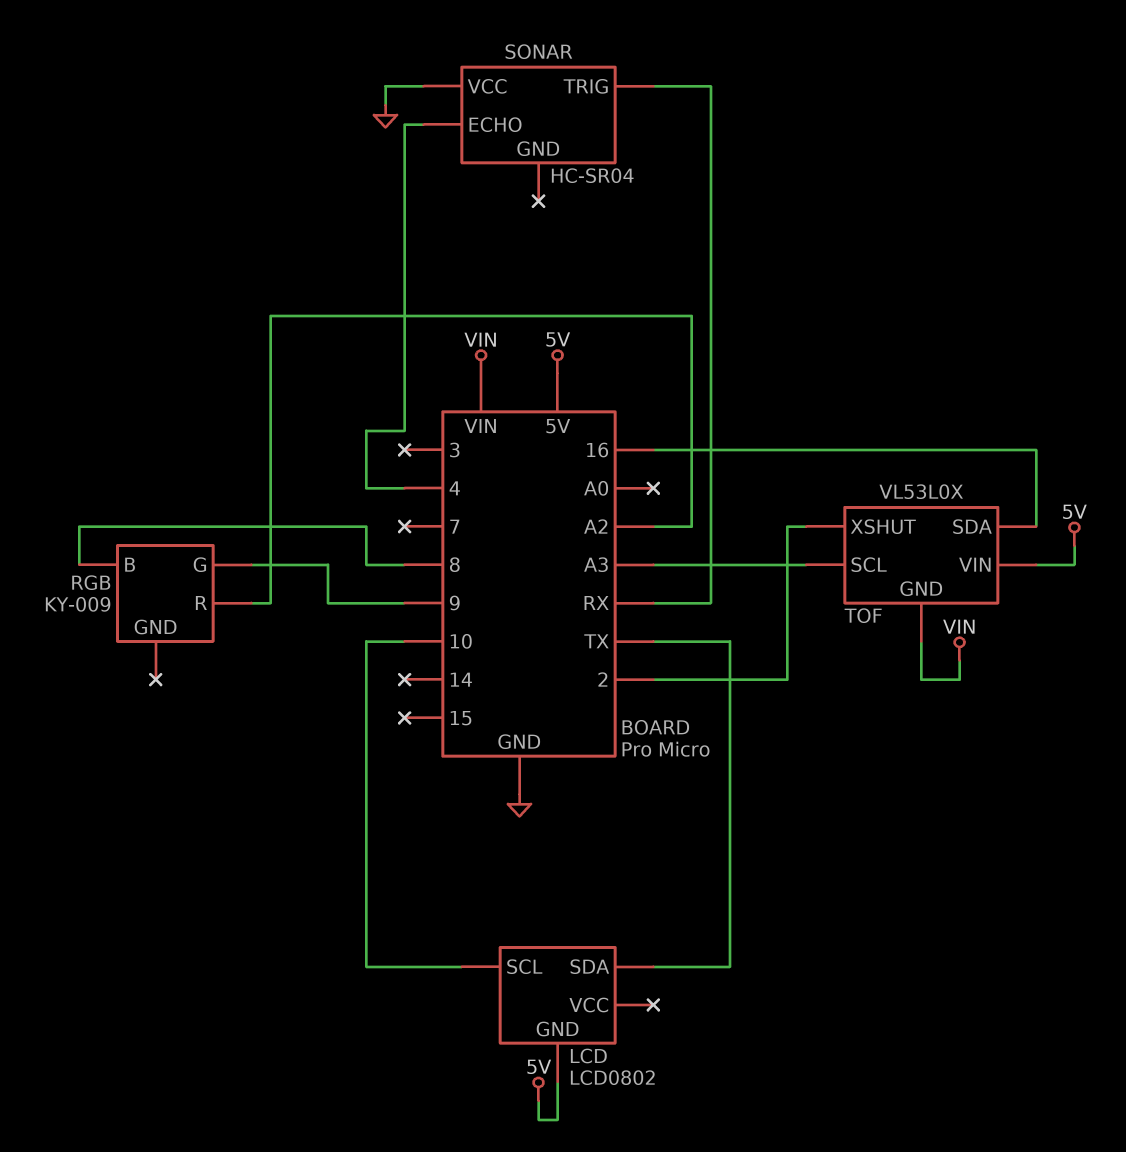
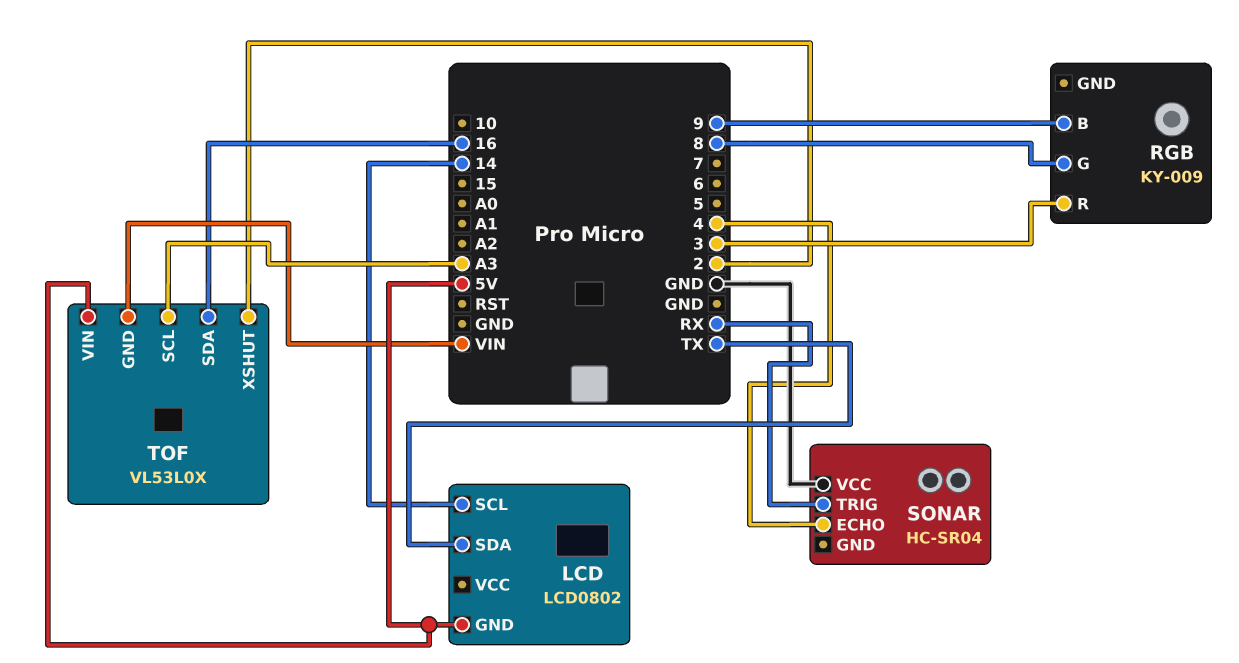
LCD pin SCL: 10 -> 14
RGB pin B: 8 -> 9
RGB pin G: 9 -> 8
RGB pin R: A2 -> 3

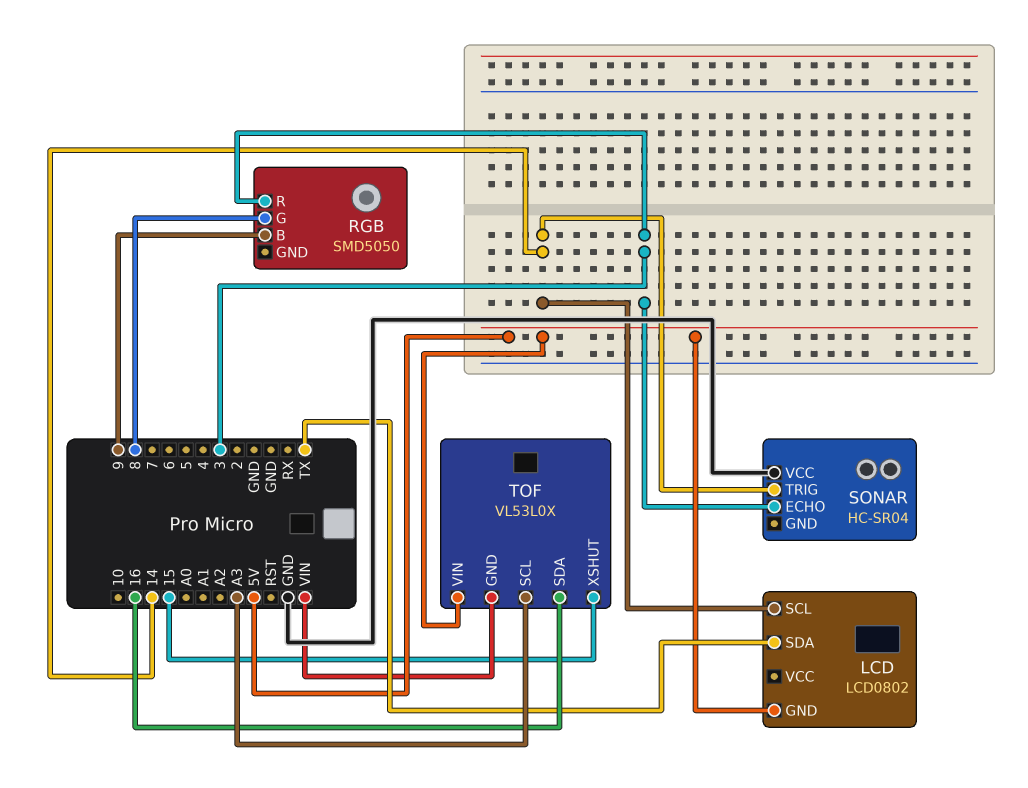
RGB: KY-009 -> SMD5050
SONAR pin ECHO: 4 -> 3
SONAR pin TRIG: RX -> 14
TOF pin XSHUT: 2 -> 15

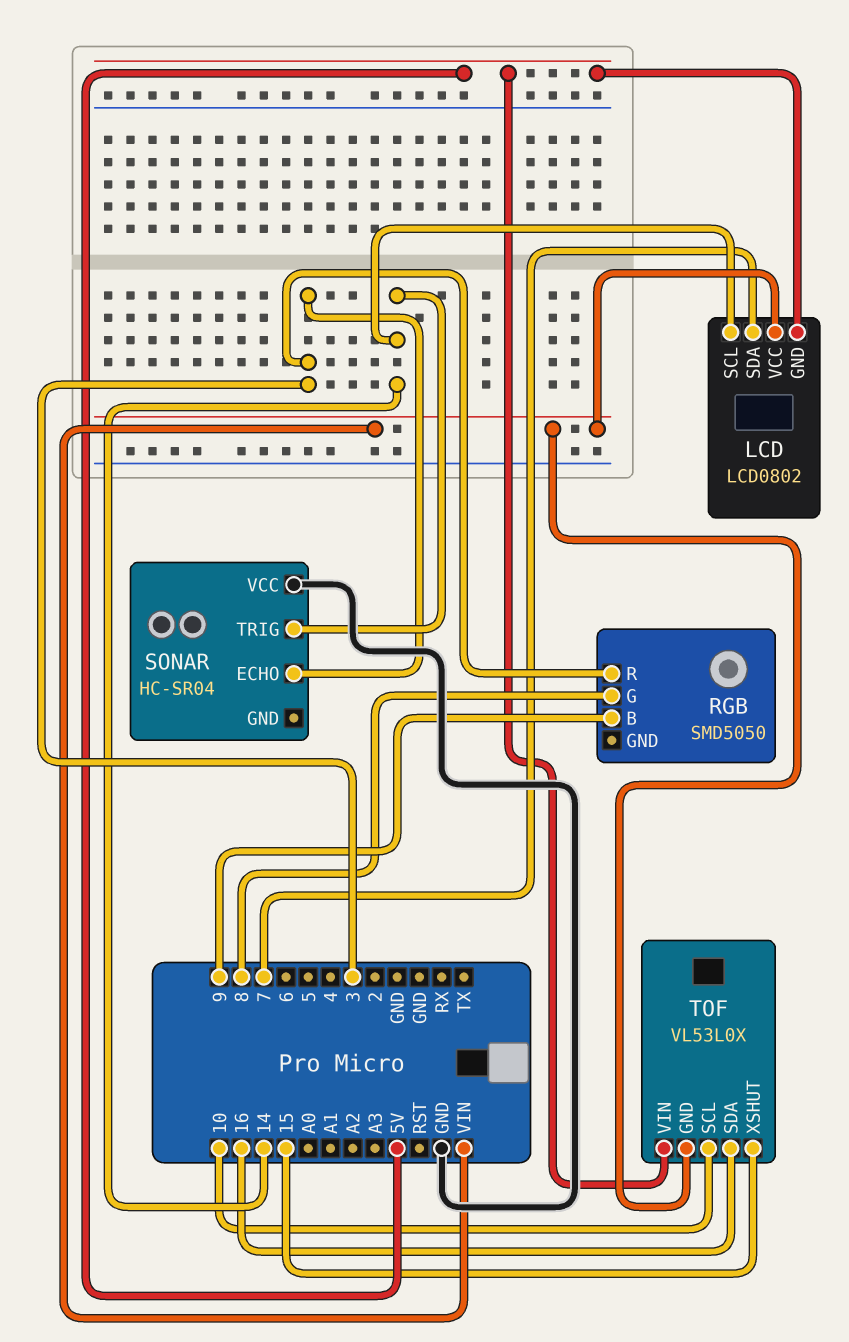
LCD pin SDA: TX -> 7
LCD pin VCC: none -> VIN
TOF pin SCL: A3 -> 10

